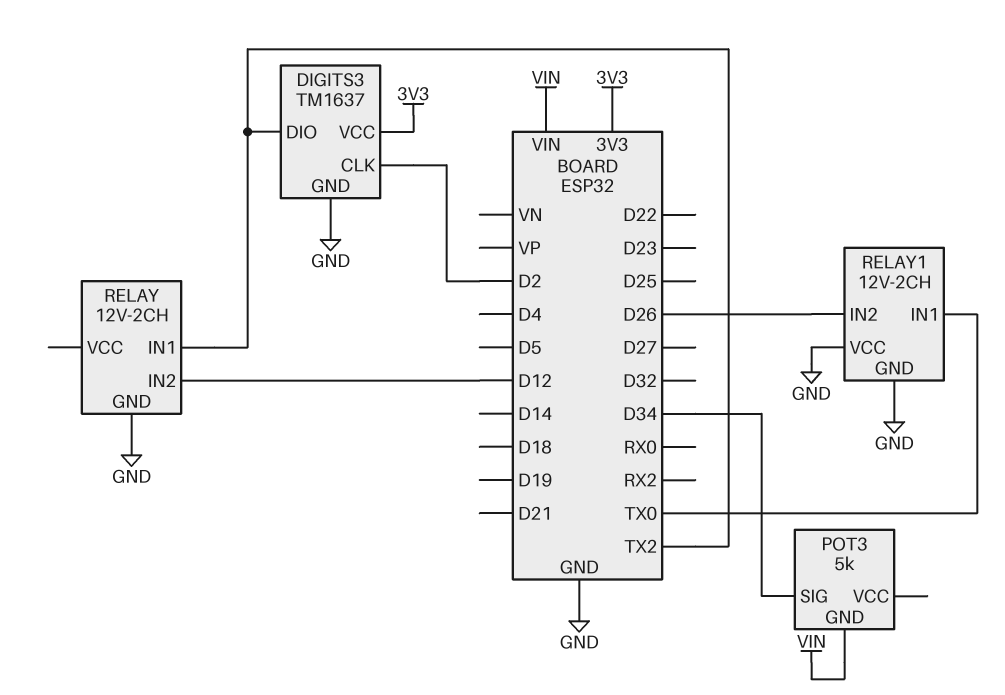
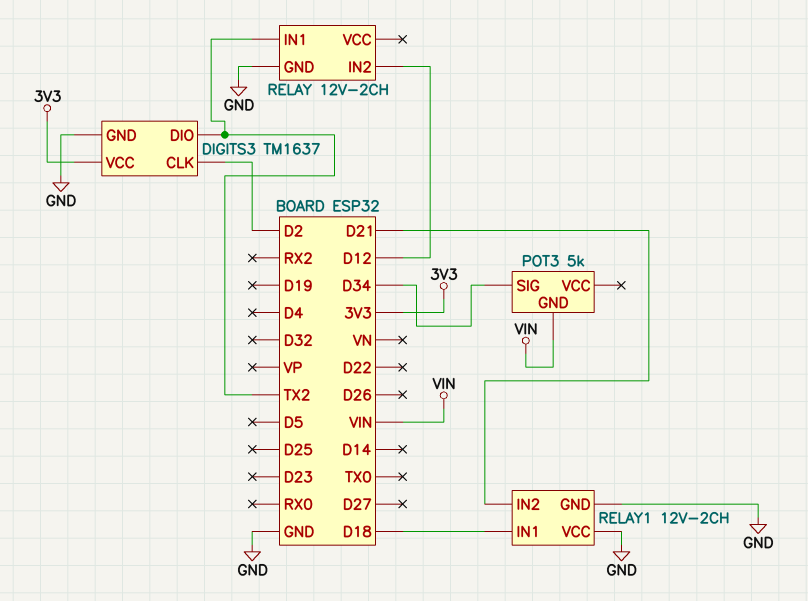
RELAY1 pin IN1: TX0 -> D18
RELAY1 pin IN2: D26 -> D21

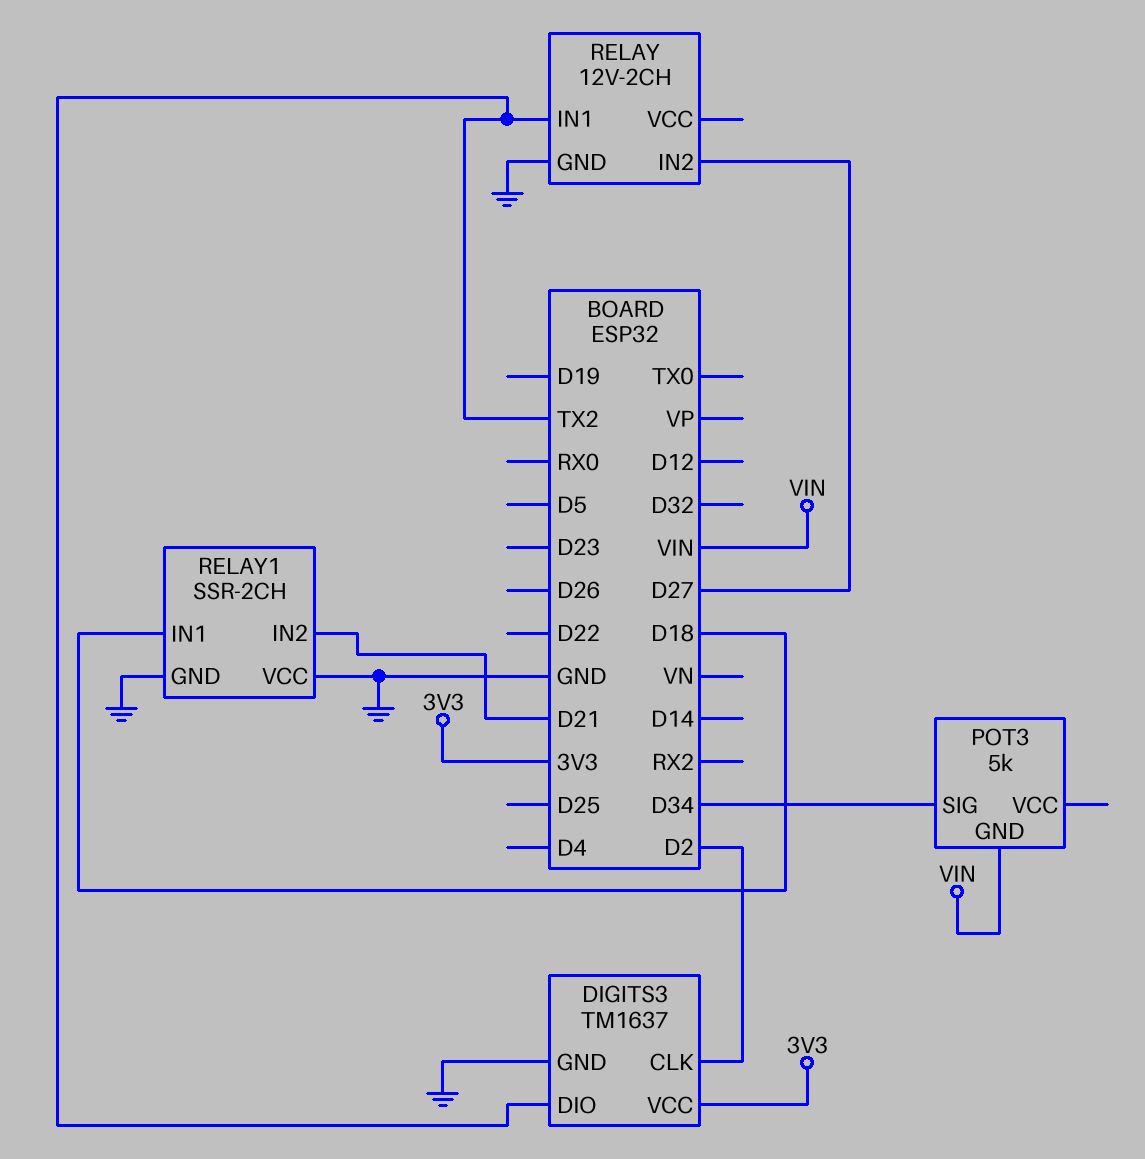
RELAY pin IN2: D12 -> D27
RELAY1: 12V-2CH -> SSR-2CH

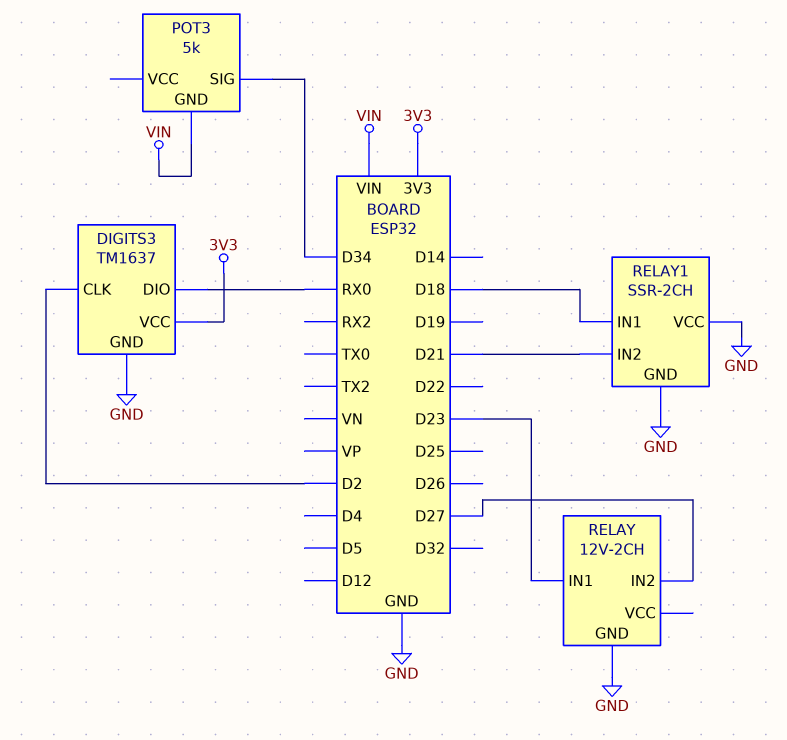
DIGITS3 pin DIO: TX2 -> RX0
RELAY pin IN1: TX2 -> D23

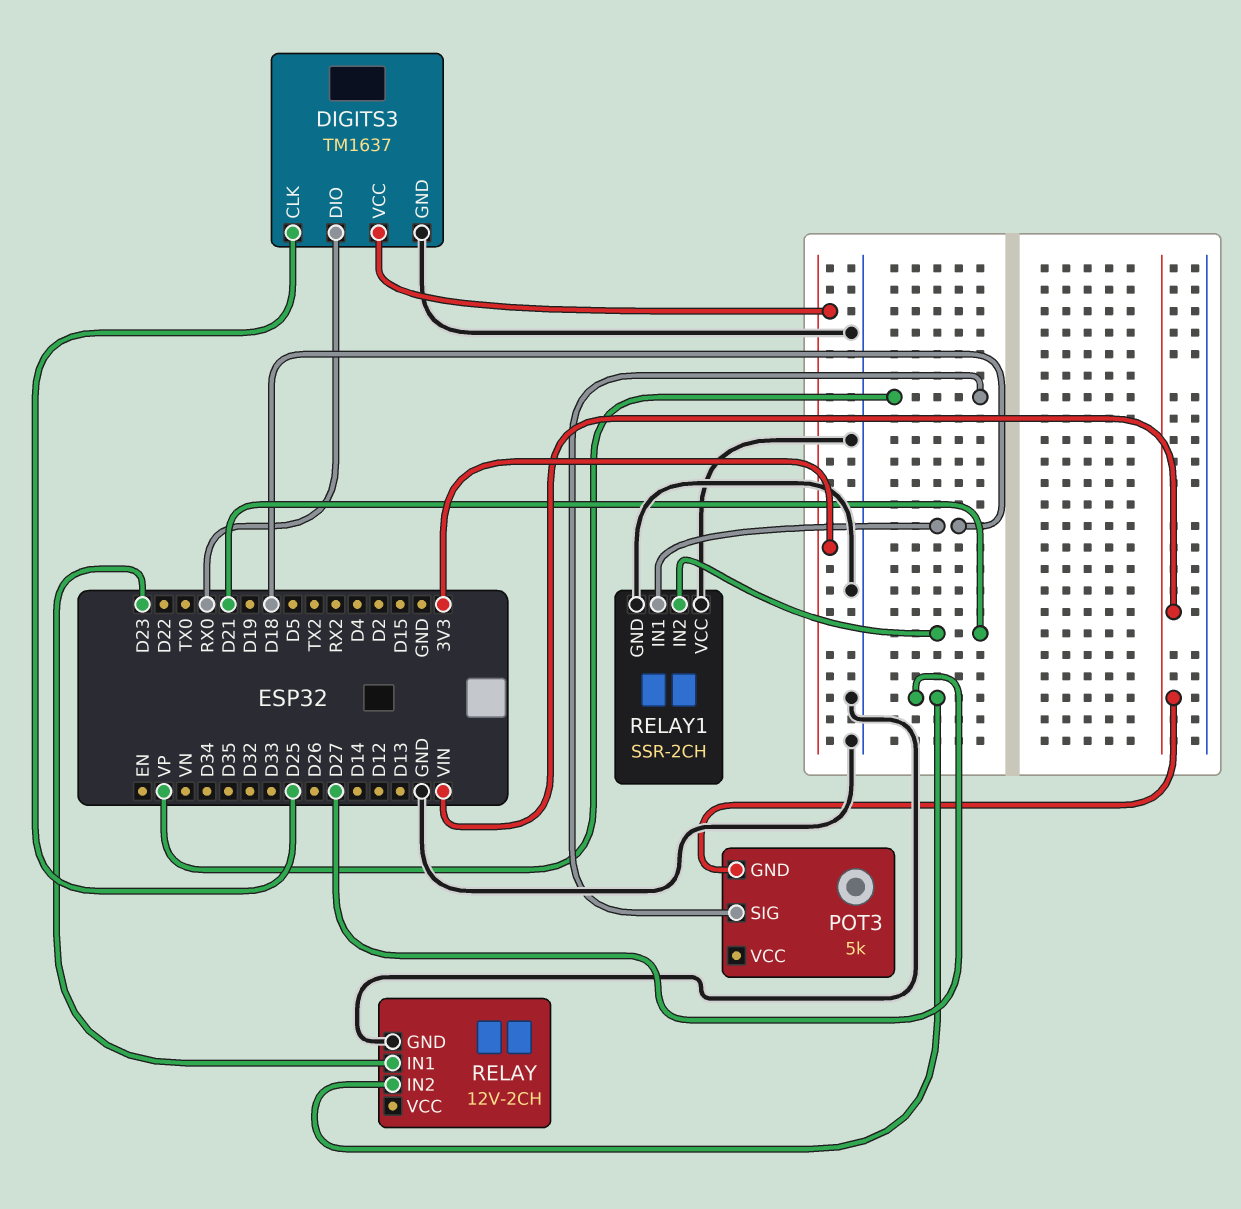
DIGITS3 pin CLK: D2 -> D25
POT3 pin SIG: D34 -> VP

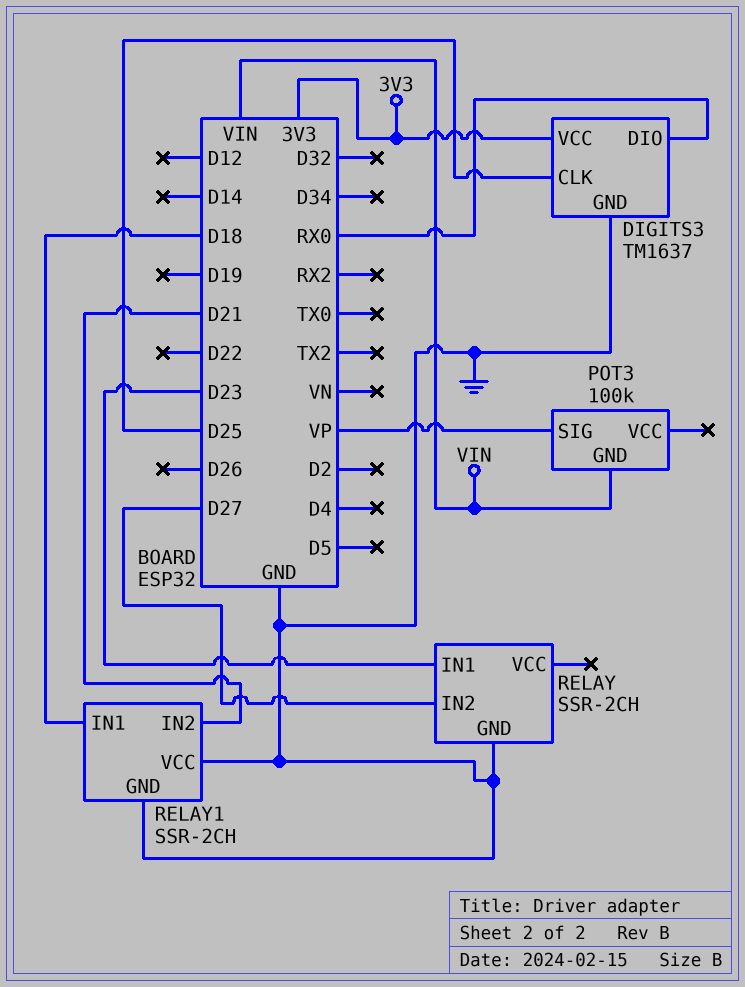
POT3: 5k -> 100k
RELAY: 12V-2CH -> SSR-2CH

